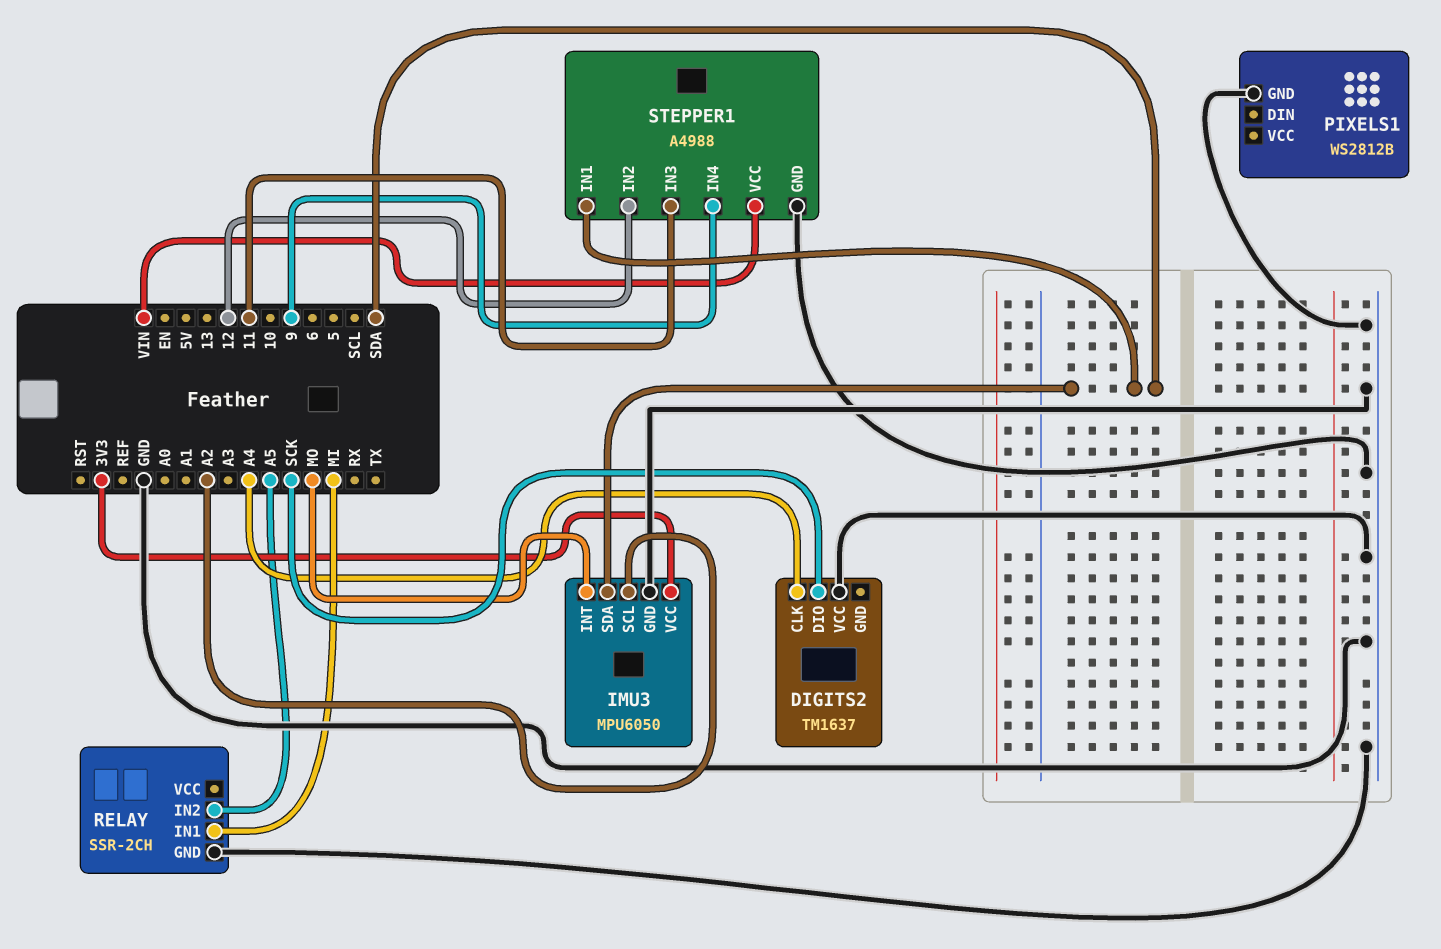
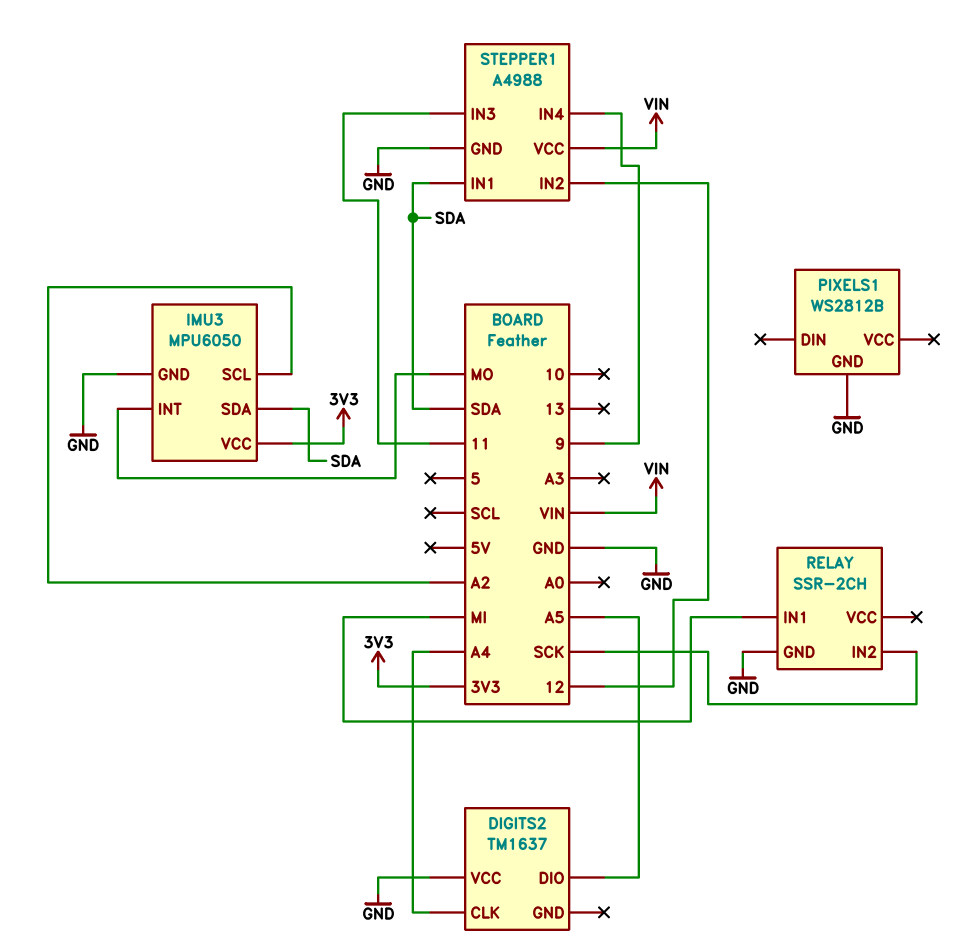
DIGITS2 pin DIO: SCK -> A5
RELAY pin IN2: A5 -> SCK

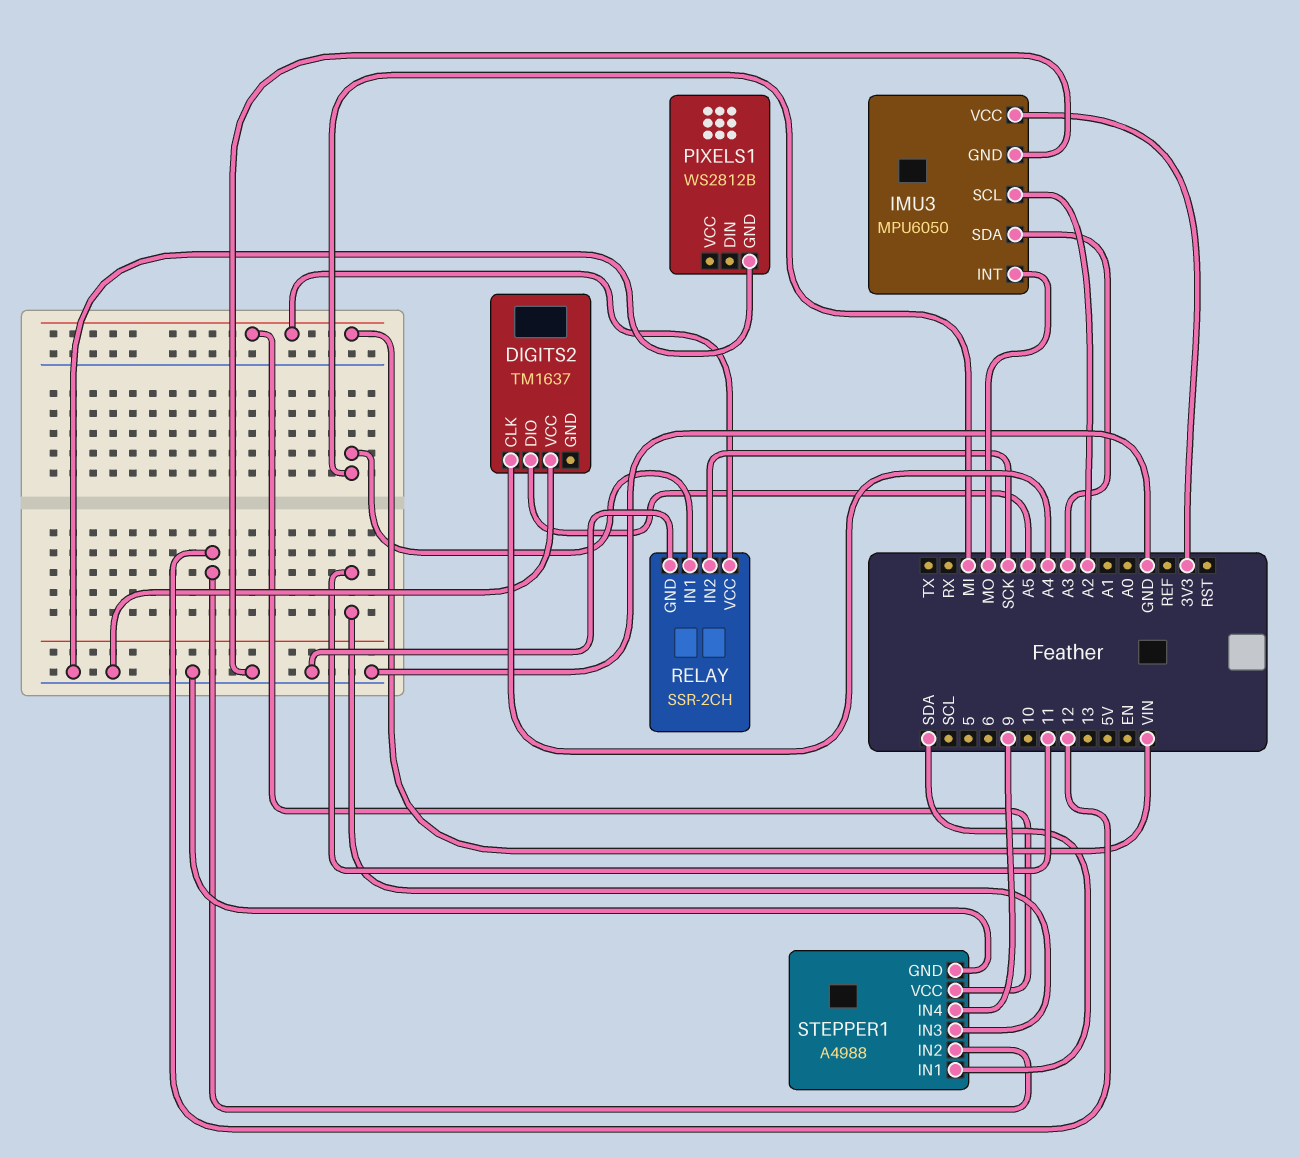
IMU3 pin SDA: SDA -> A3
RELAY pin VCC: none -> VIN

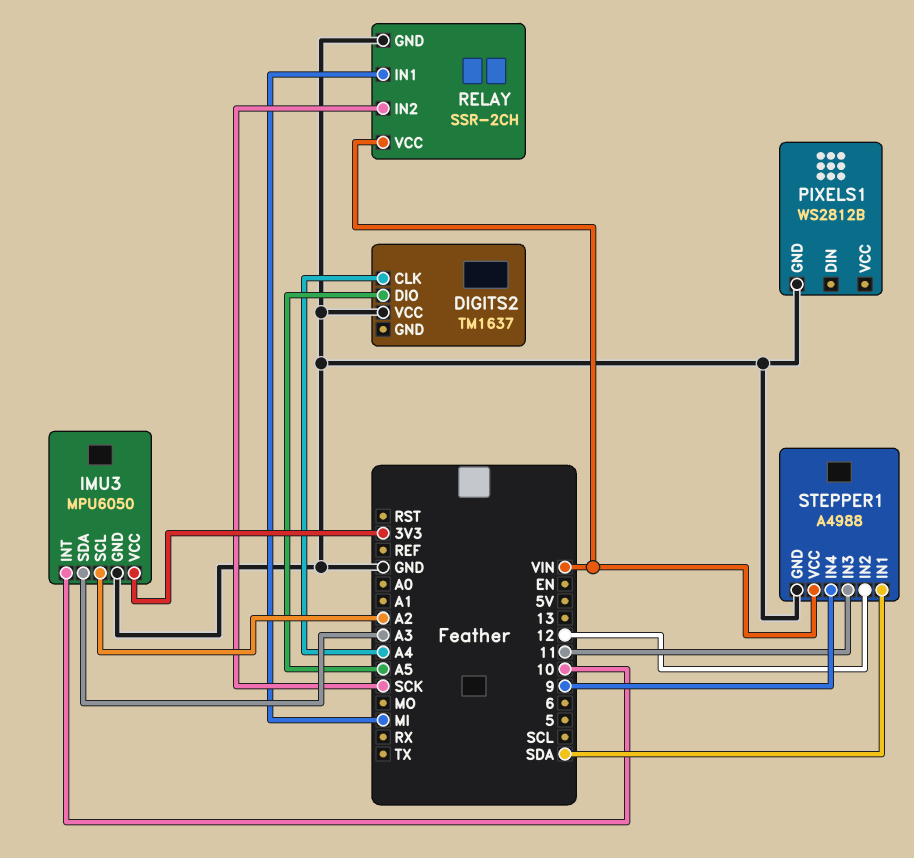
IMU3 pin INT: MO -> 10

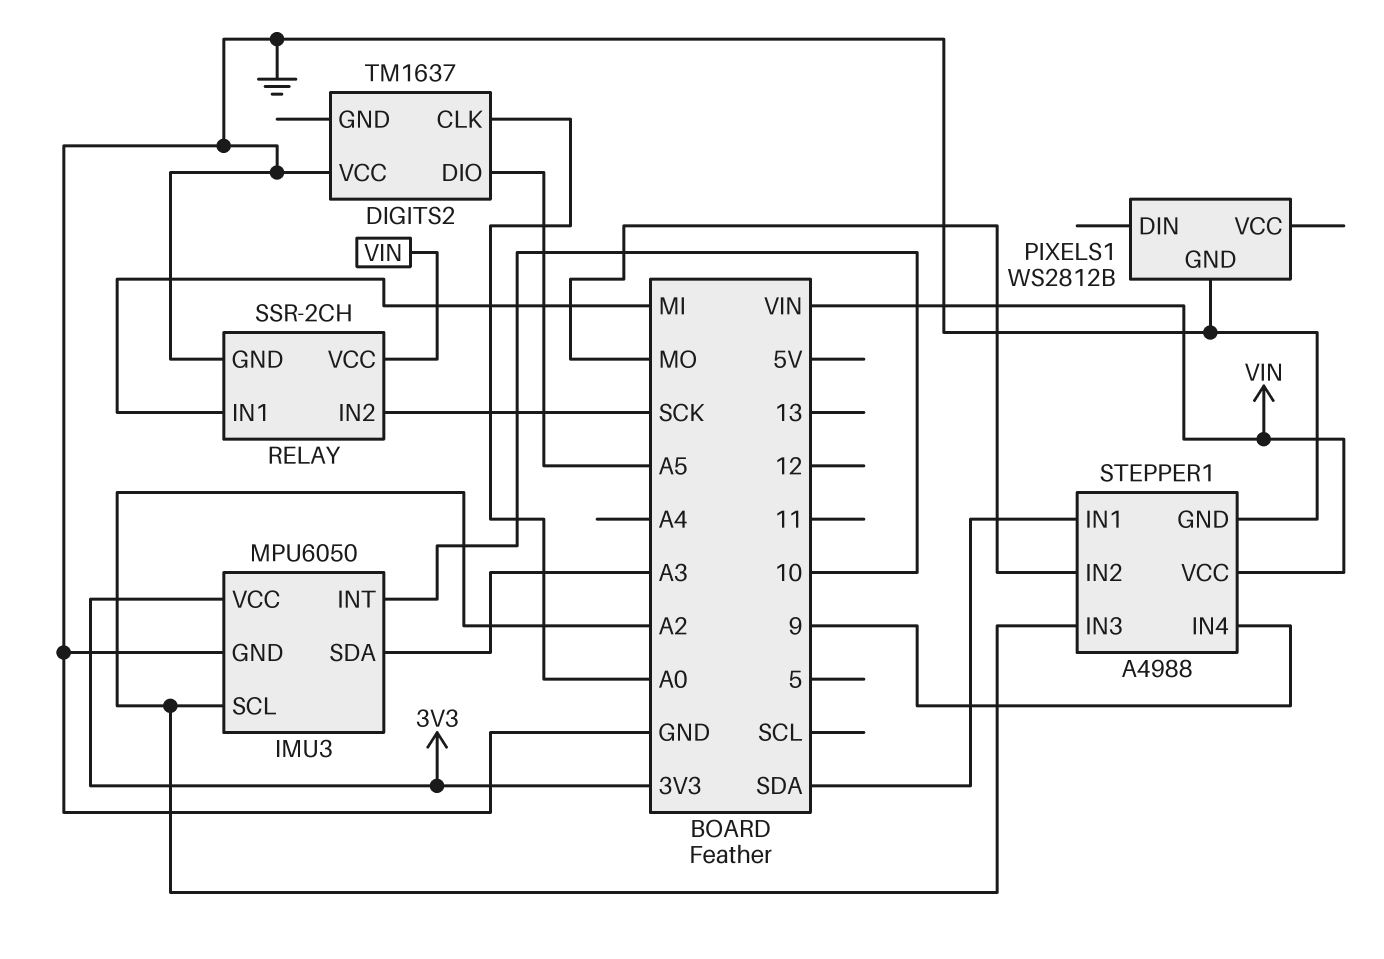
DIGITS2 pin CLK: A4 -> A0
STEPPER1 pin IN2: 12 -> MO
STEPPER1 pin IN3: 11 -> A2

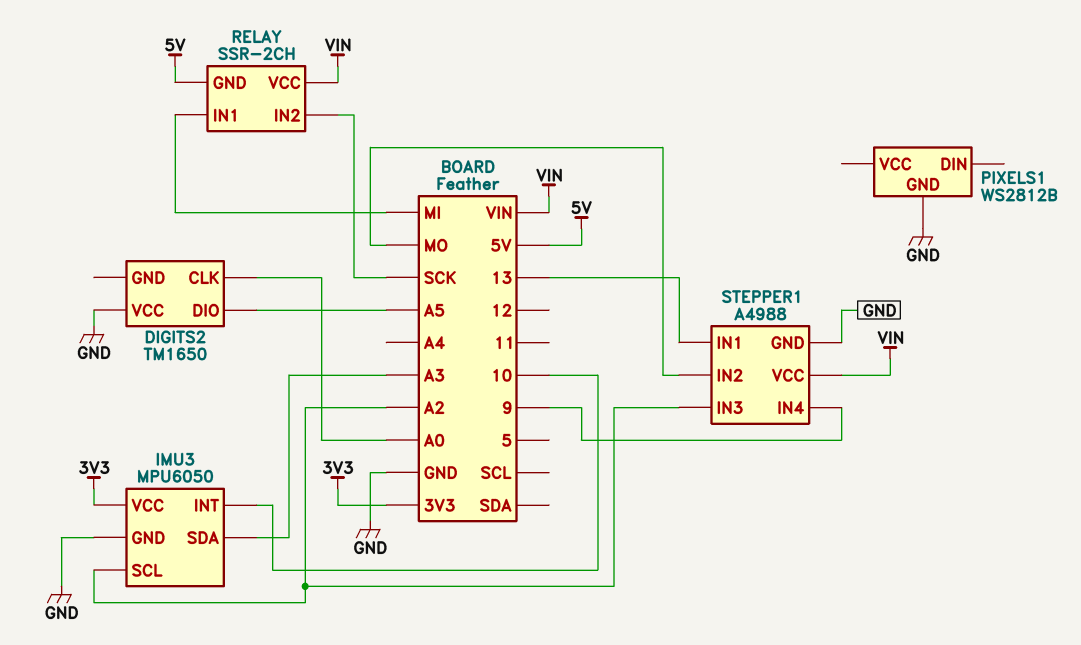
DIGITS2: TM1637 -> TM1650
RELAY pin GND: GND -> 5V
STEPPER1 pin IN1: SDA -> 13

